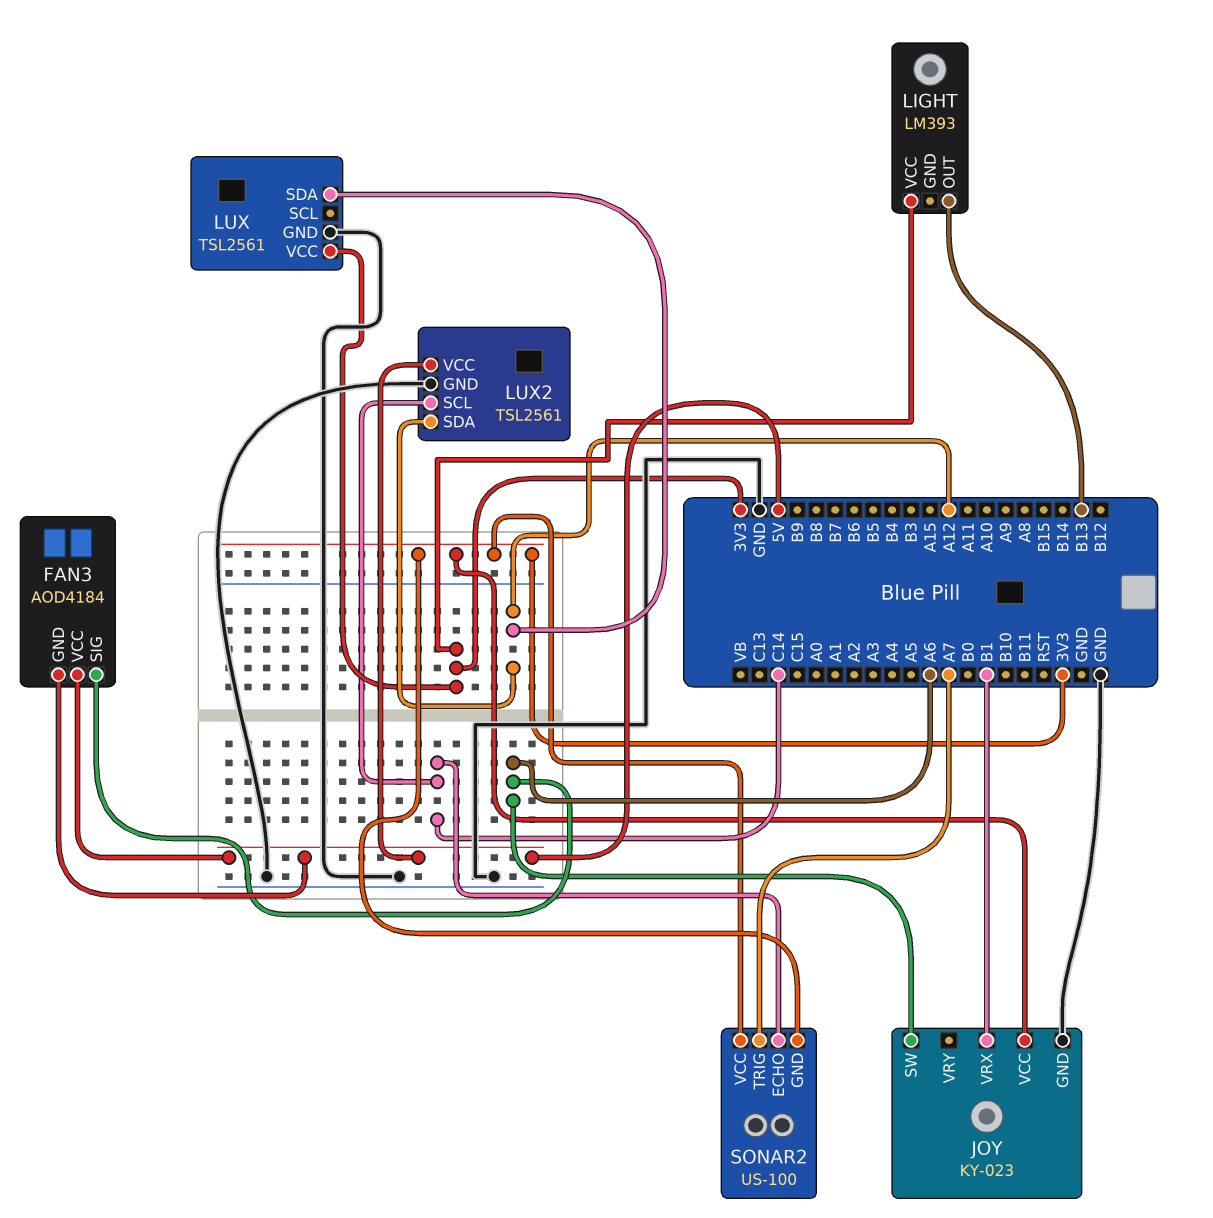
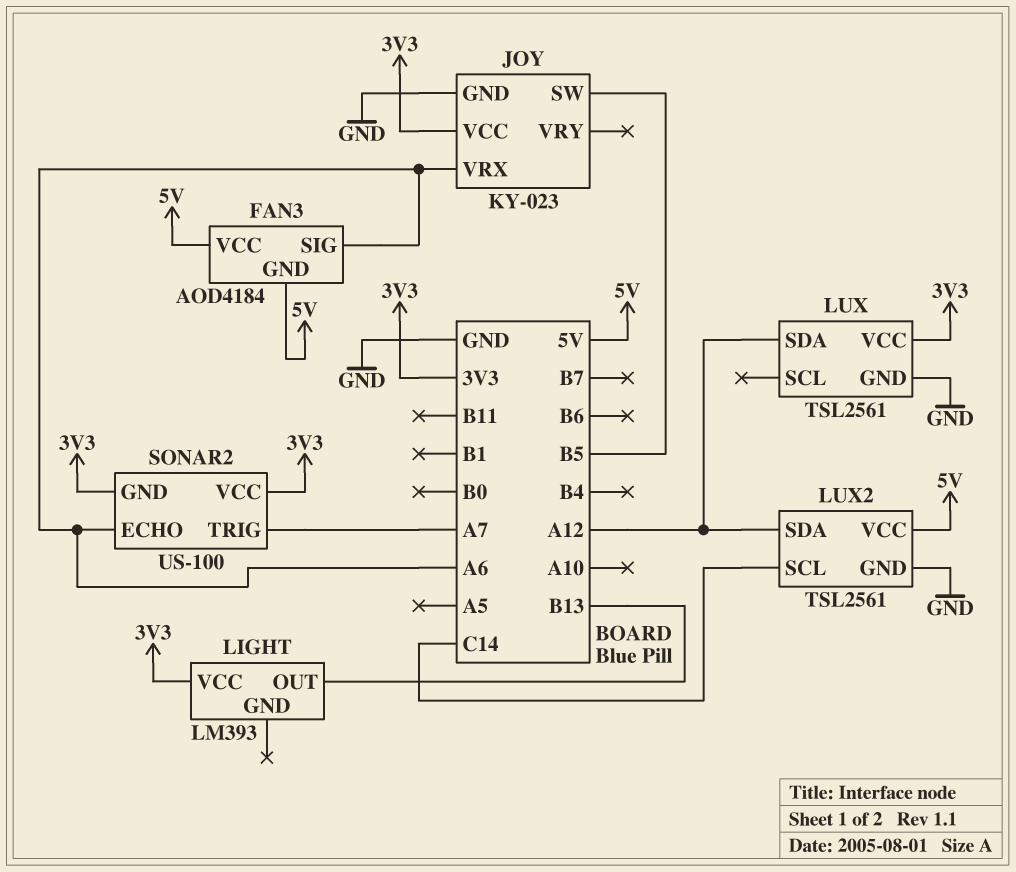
JOY pin SW: A6 -> B5
JOY pin VRX: B1 -> A6
SONAR2 pin ECHO: C14 -> A6

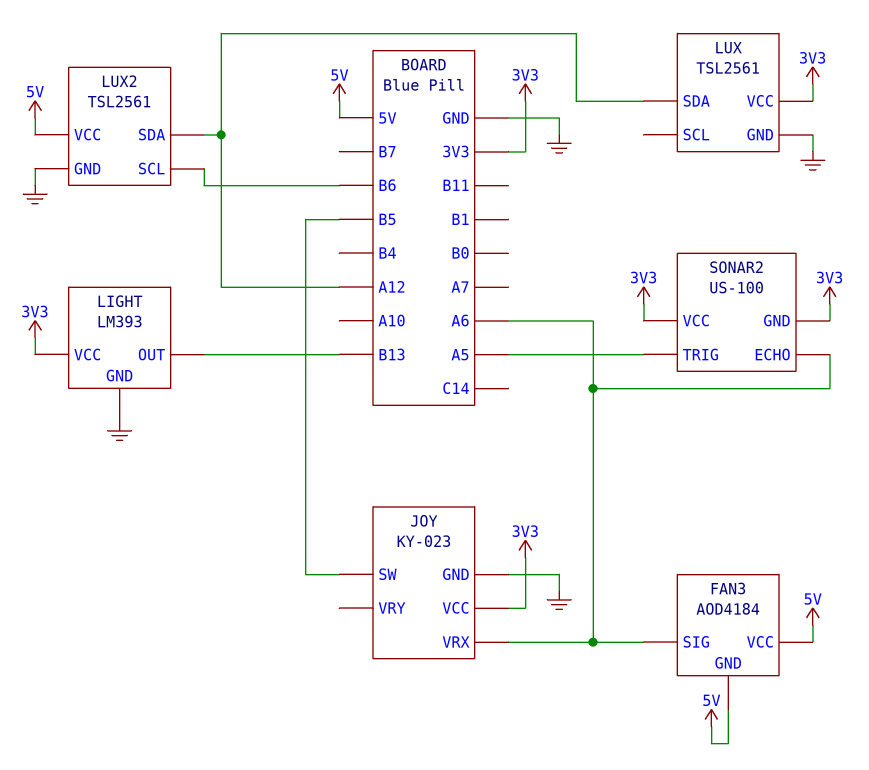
LIGHT pin GND: none -> GND
LUX2 pin SCL: C14 -> B6
SONAR2 pin TRIG: A7 -> A5

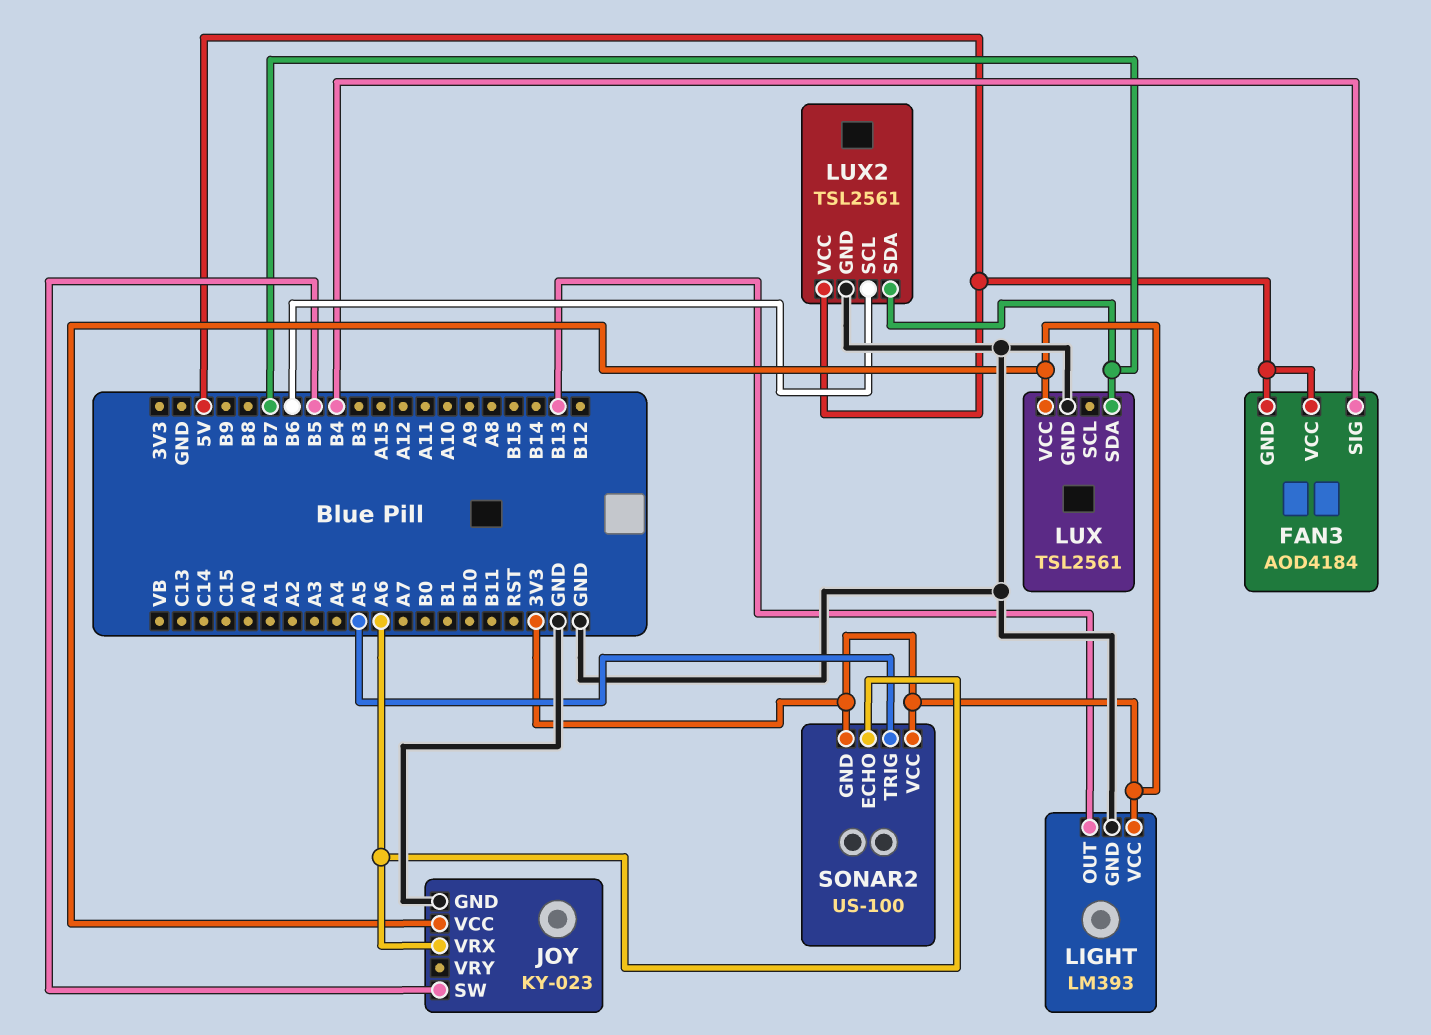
FAN3 pin SIG: A6 -> B4
LUX pin SDA: A12 -> B7
LUX2 pin SDA: A12 -> B7

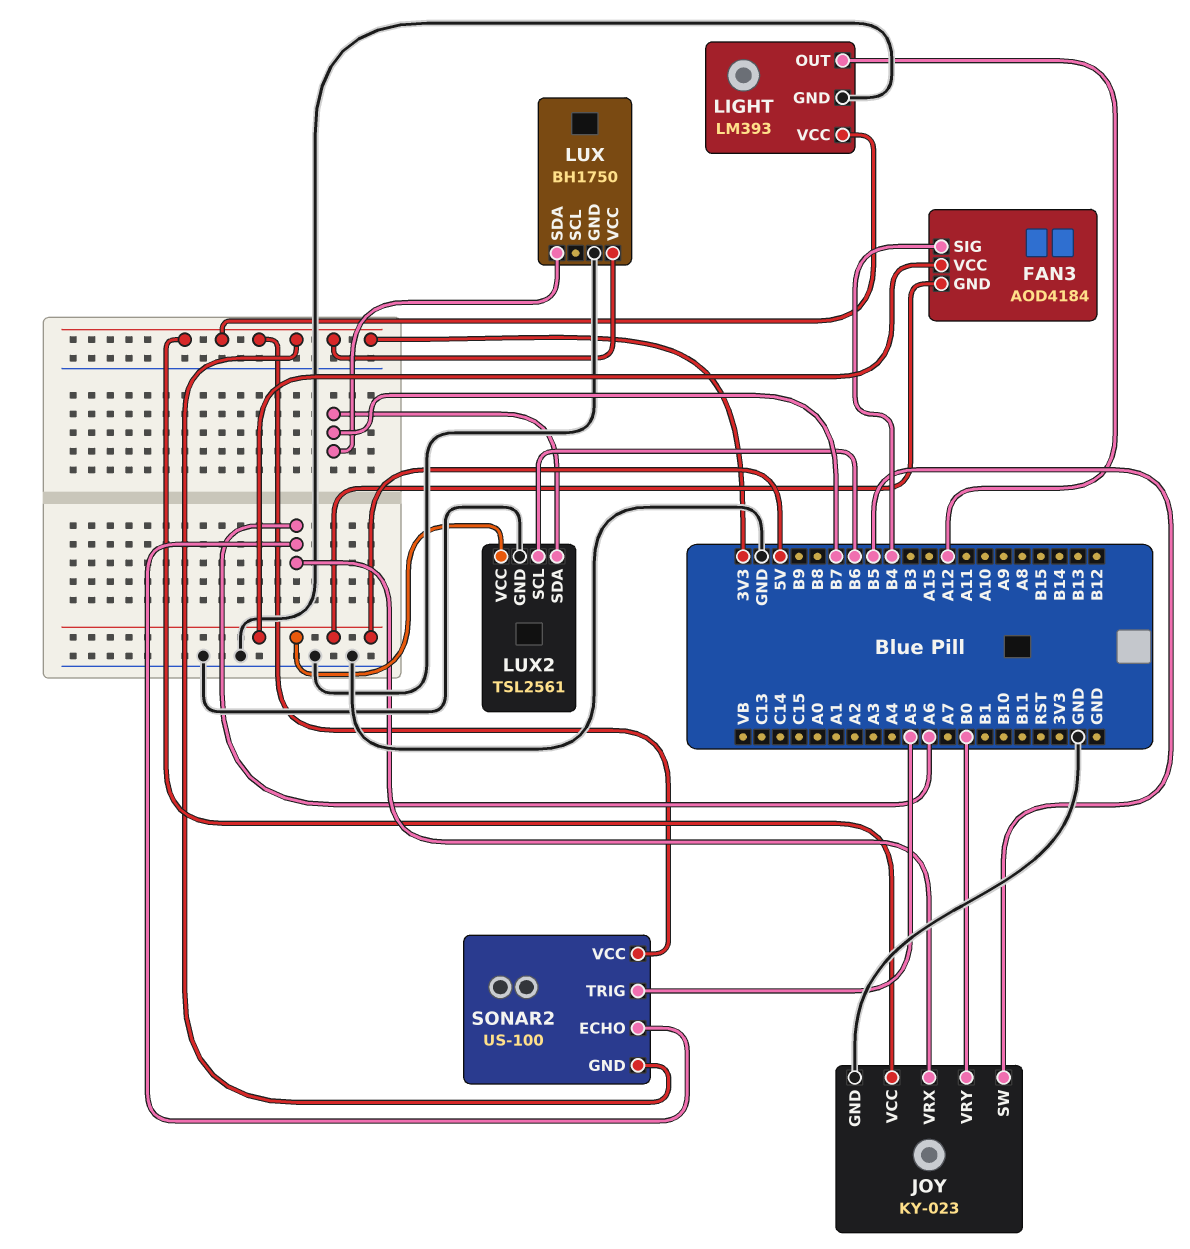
JOY pin VRY: none -> B0
LIGHT pin OUT: B13 -> A12
LUX: TSL2561 -> BH1750

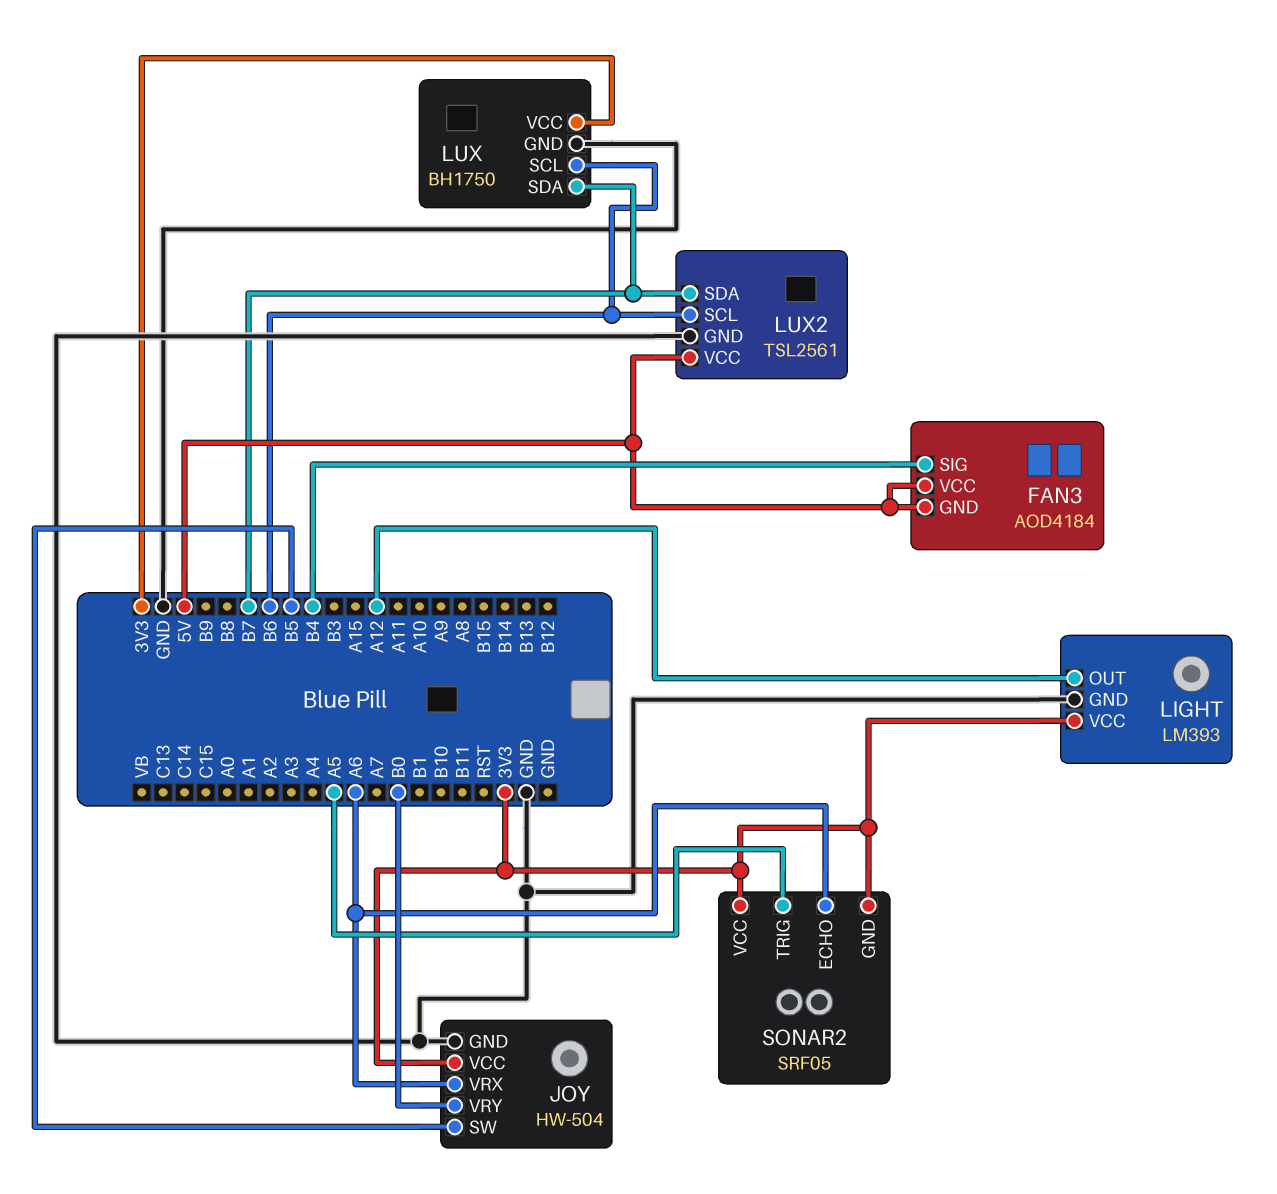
JOY: KY-023 -> HW-504
LUX pin SCL: none -> B6
SONAR2: US-100 -> SRF05

